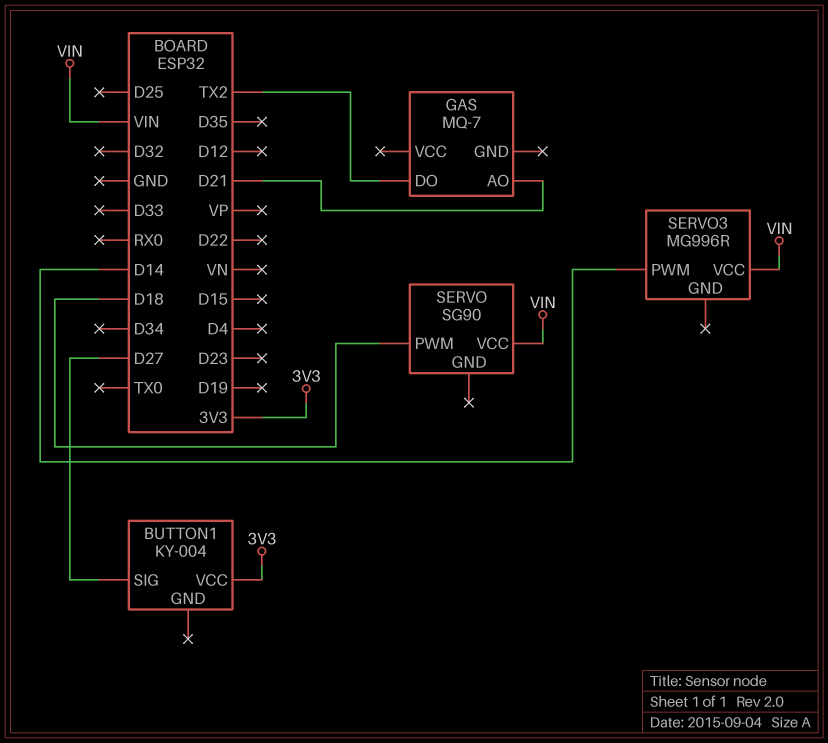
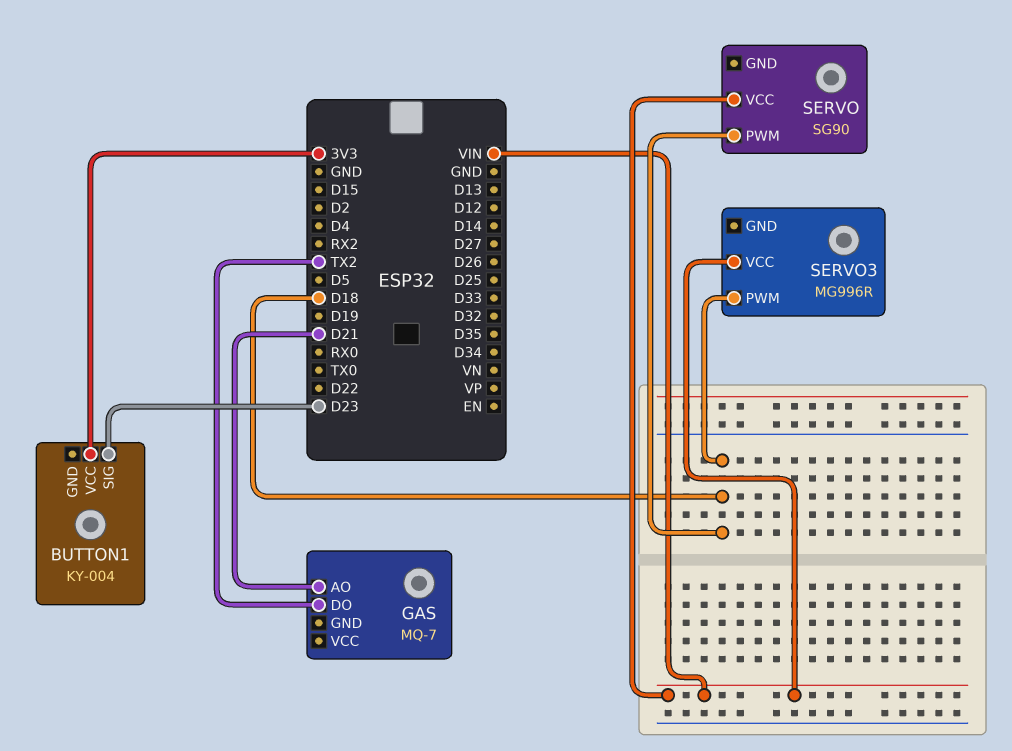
BUTTON1 pin SIG: D27 -> D23
SERVO3 pin PWM: D14 -> D18

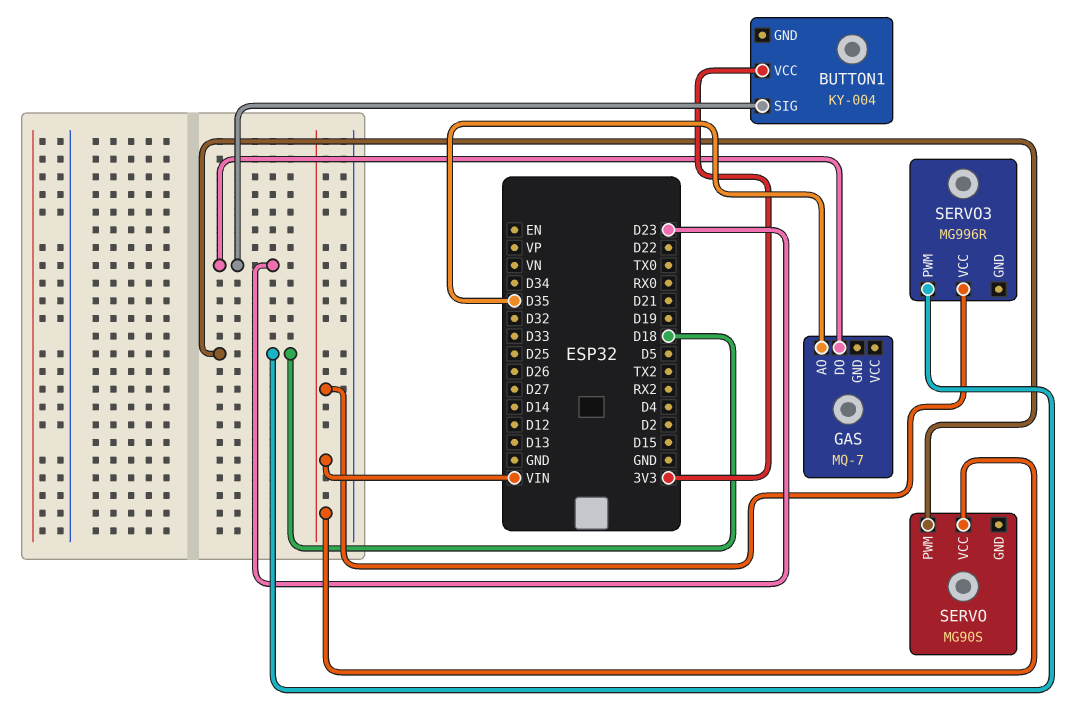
GAS pin AO: D21 -> D35
GAS pin DO: TX2 -> D23
SERVO: SG90 -> MG90S

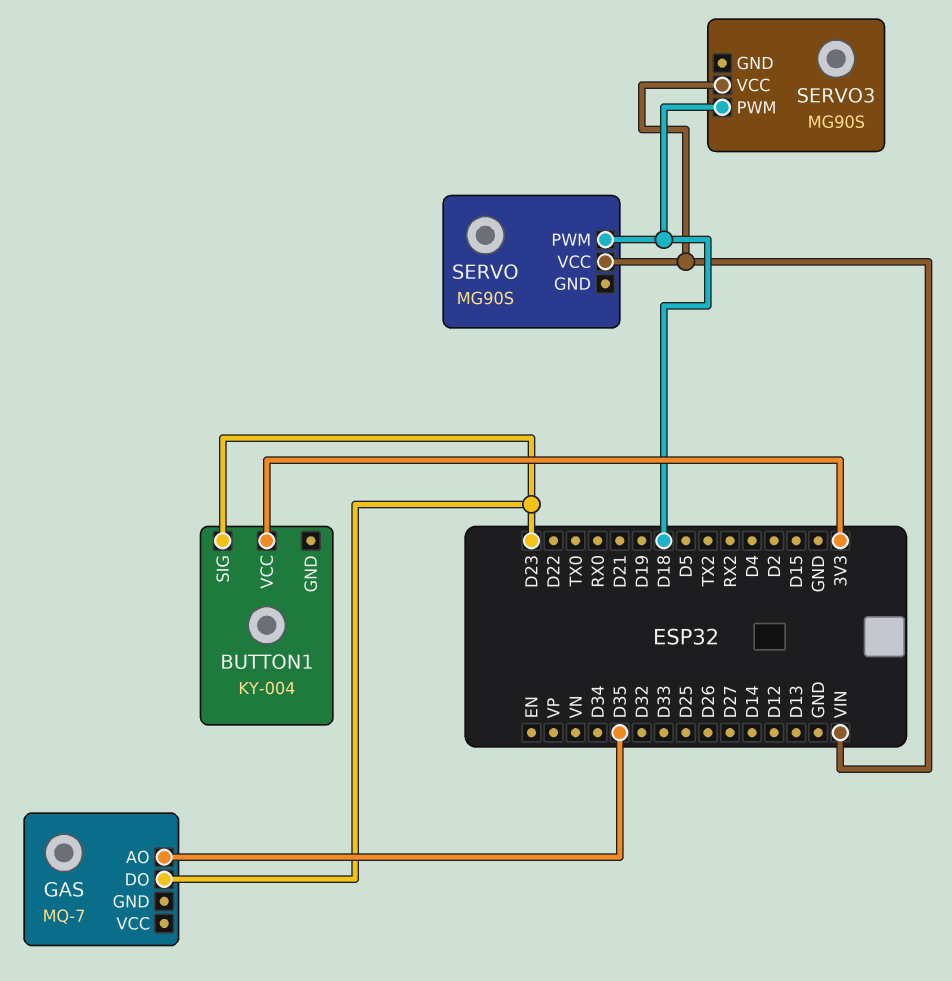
SERVO3: MG996R -> MG90S

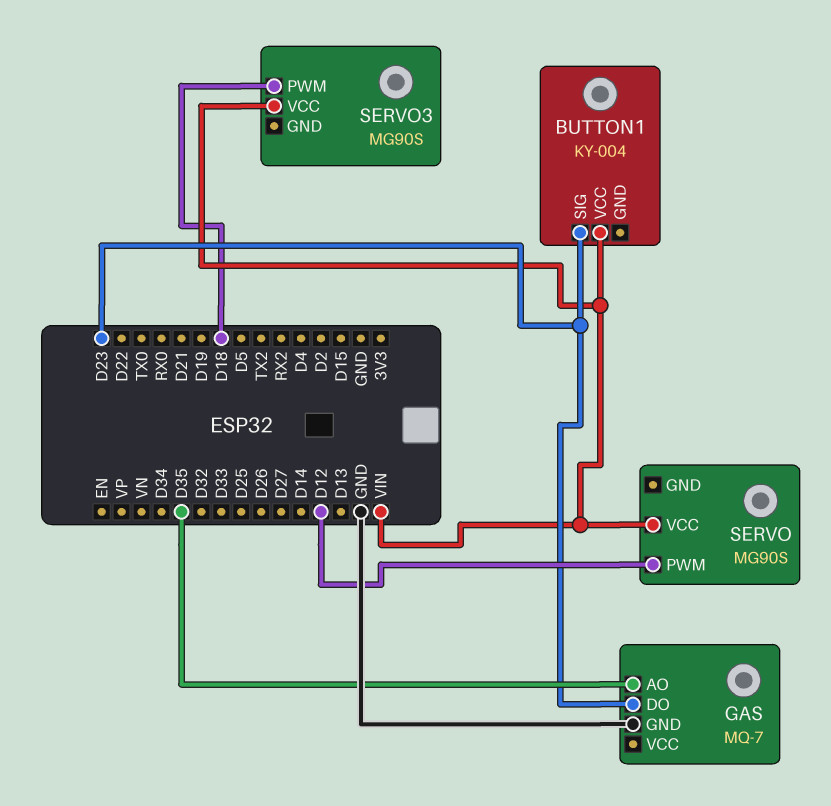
BUTTON1 pin VCC: 3V3 -> VIN
GAS pin GND: none -> GND
SERVO pin PWM: D18 -> D12

